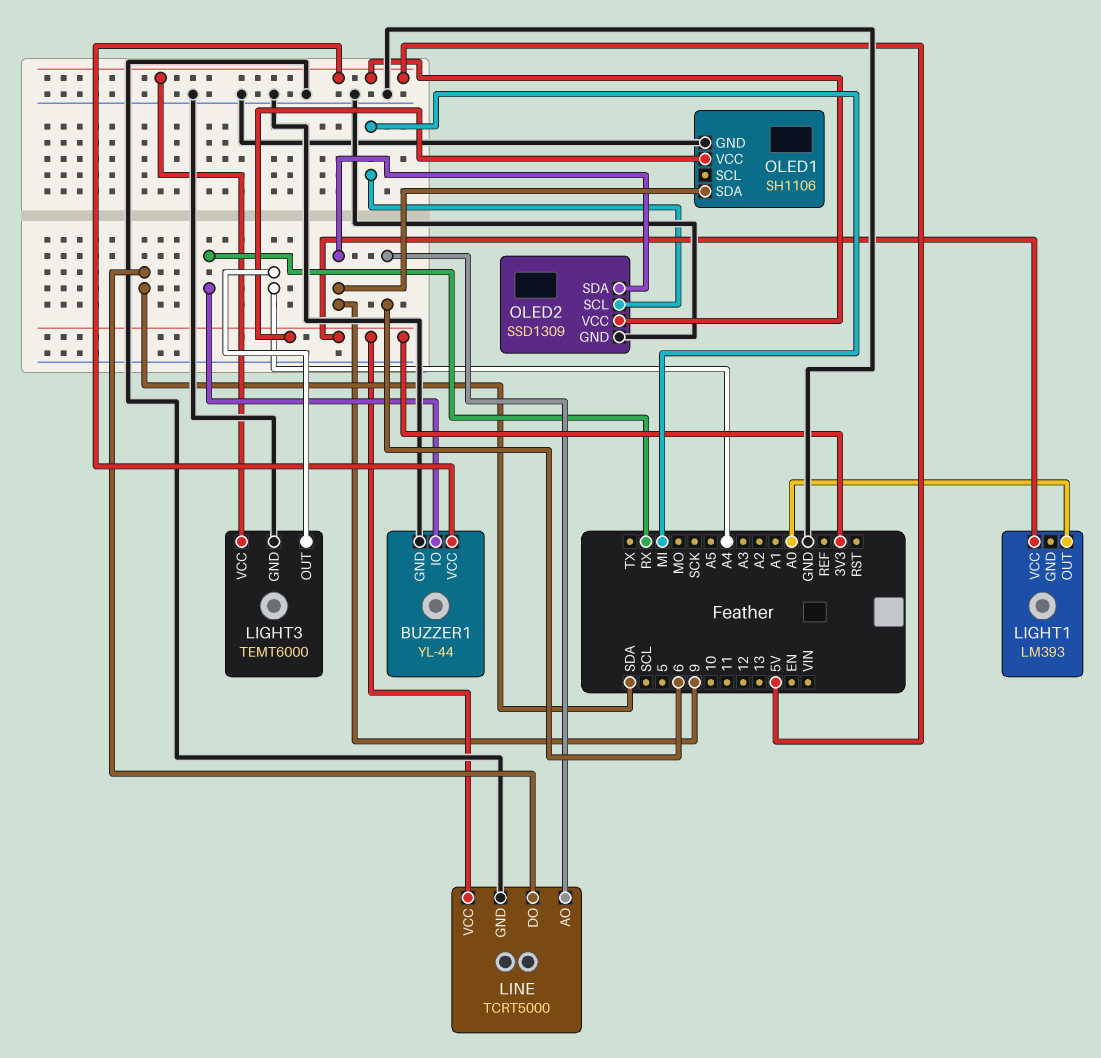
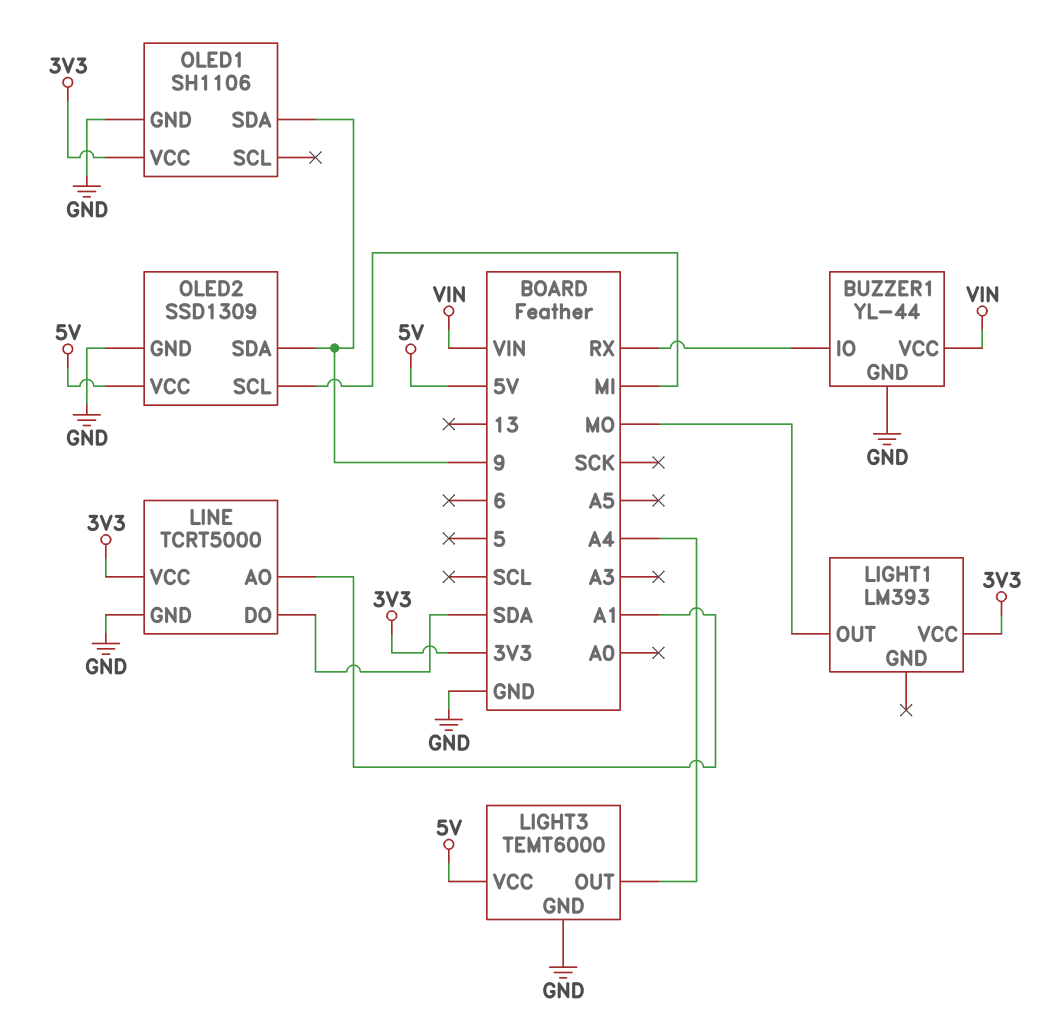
BUZZER1 pin VCC: 5V -> VIN
LIGHT1 pin OUT: A0 -> MO
LINE pin AO: 6 -> A1

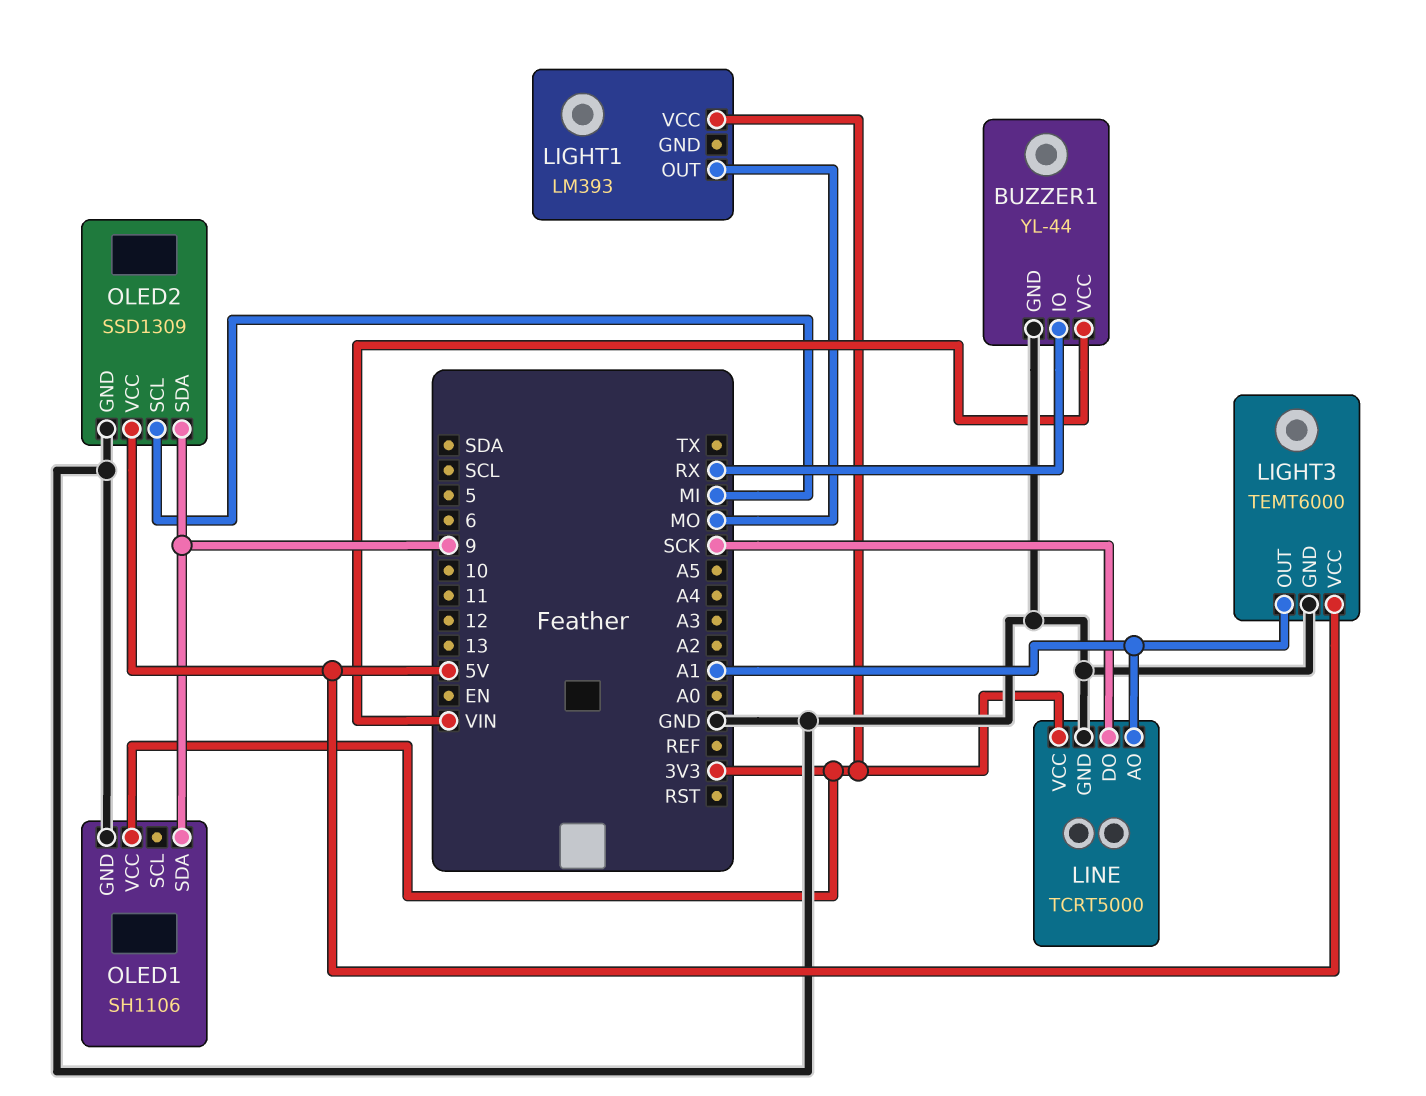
LIGHT3 pin OUT: A4 -> A1
LINE pin DO: SDA -> SCK

